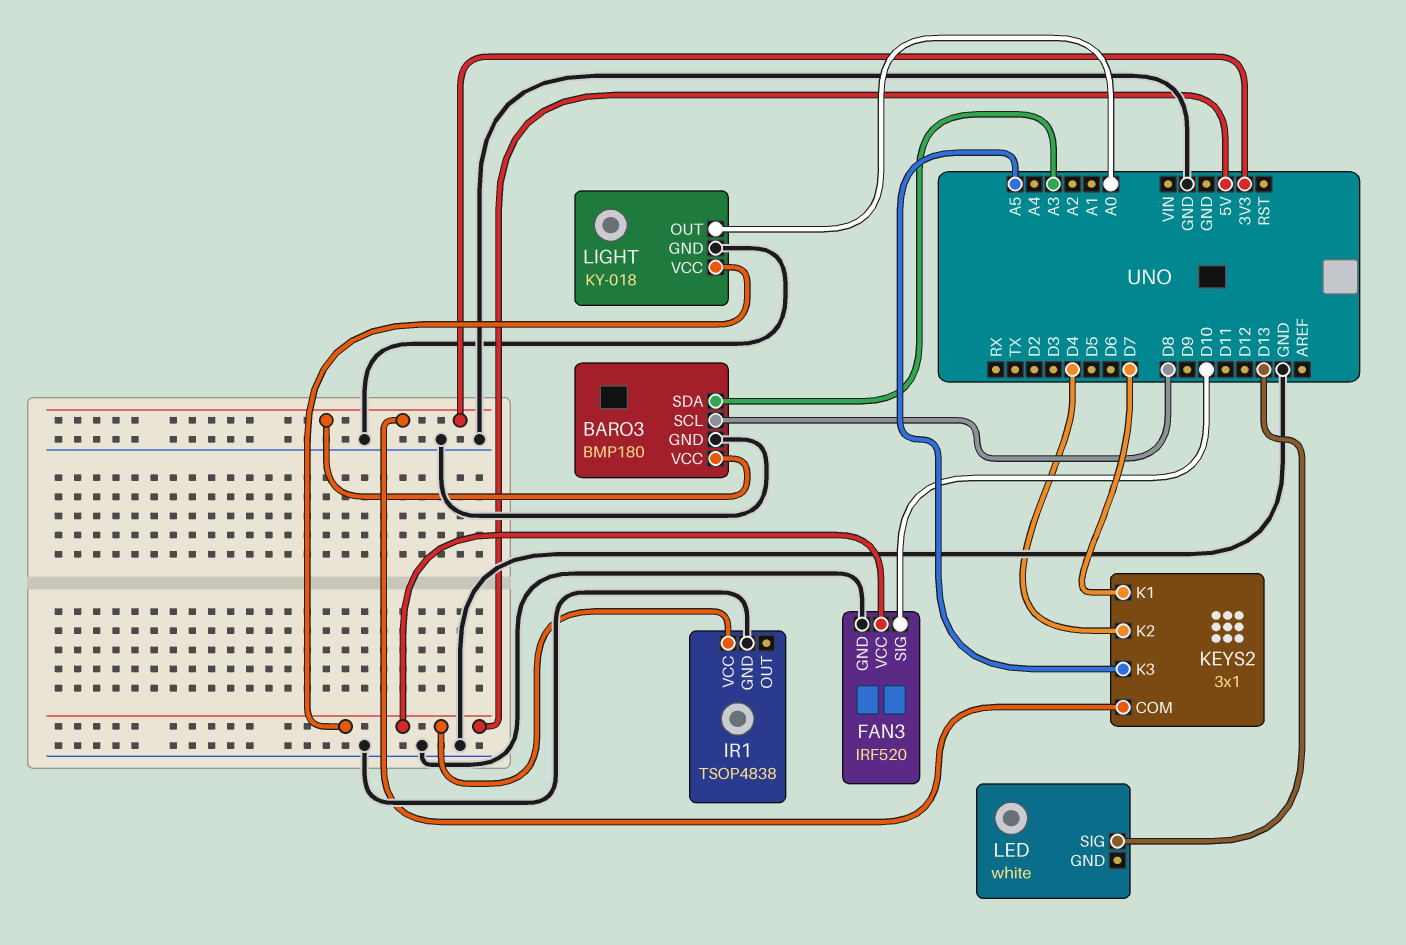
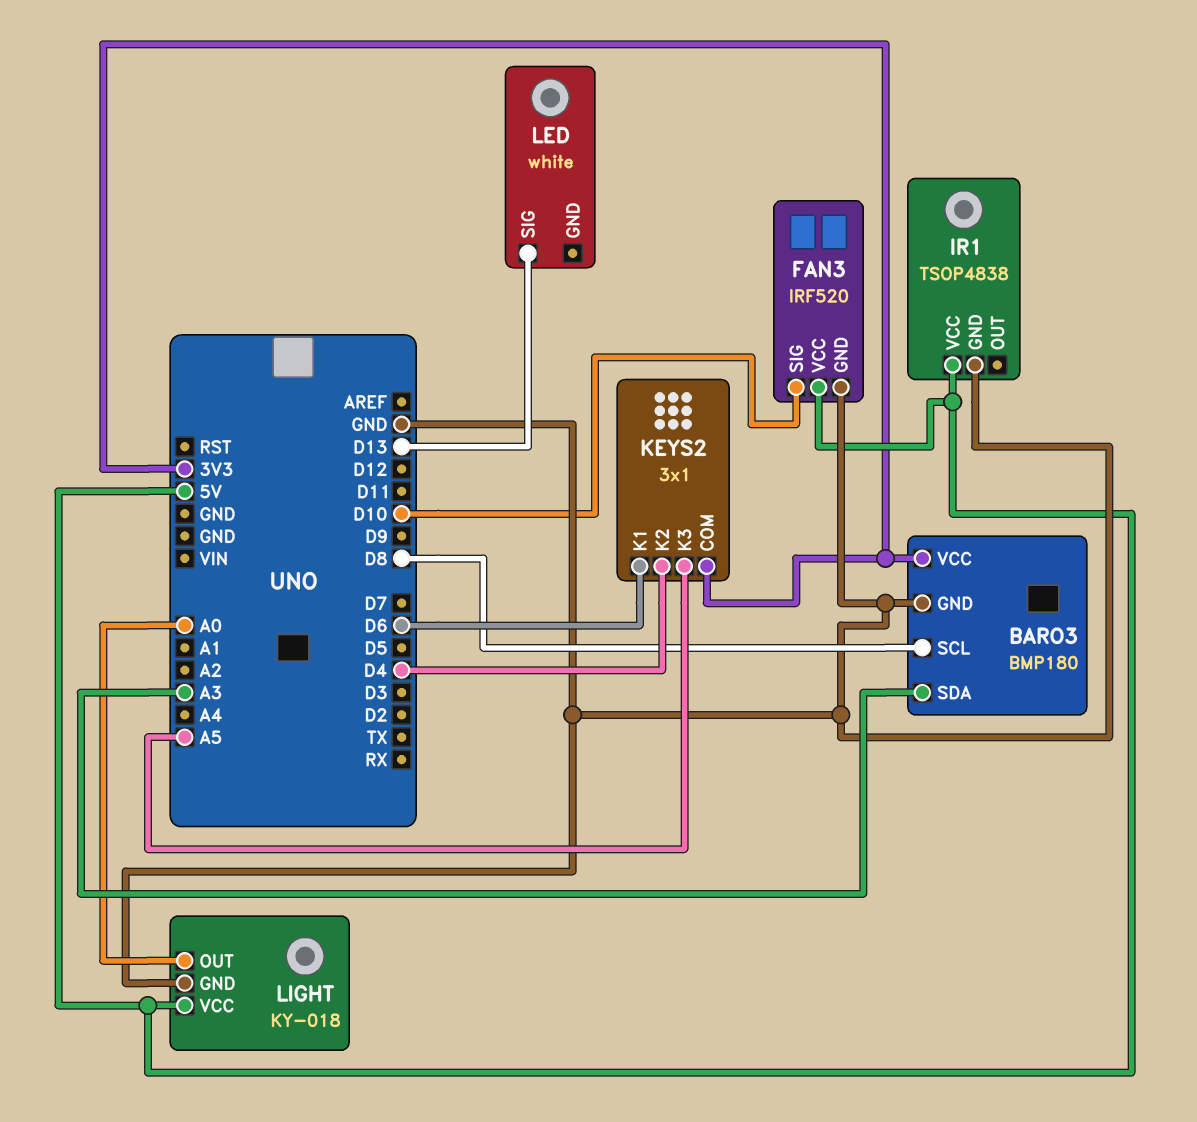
KEYS2 pin K1: D7 -> D6

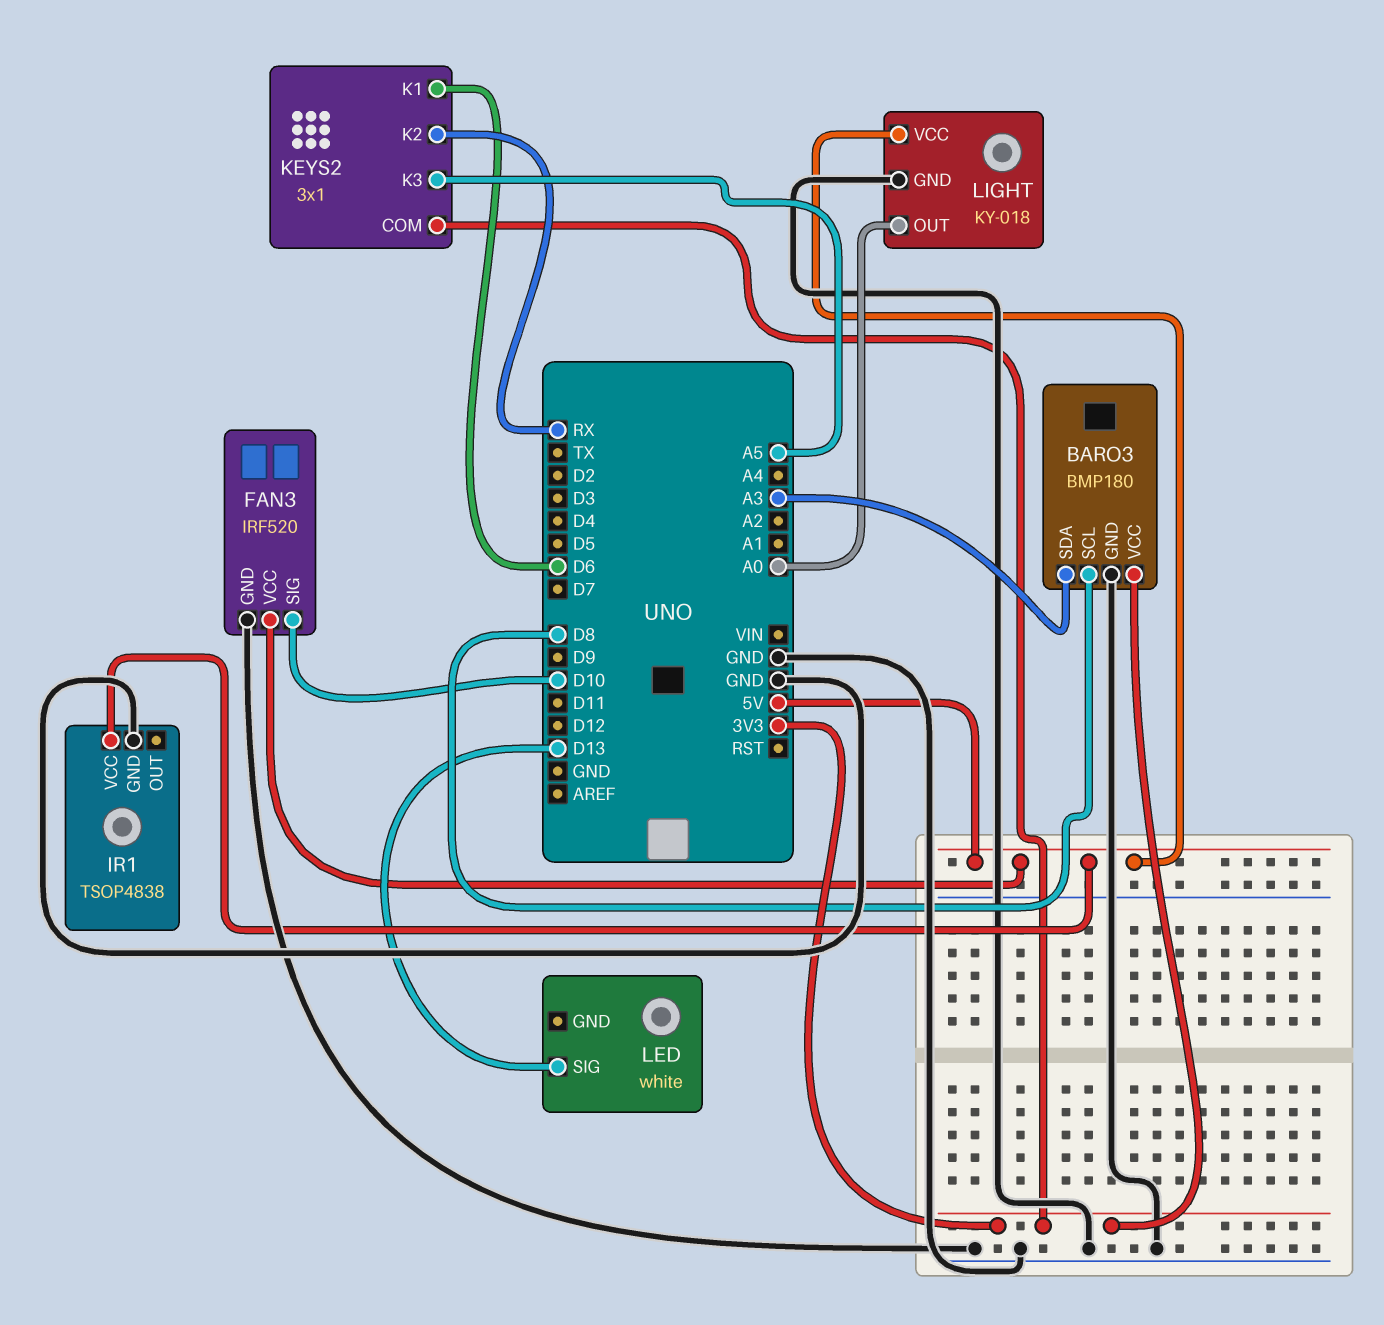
KEYS2 pin K2: D4 -> RX

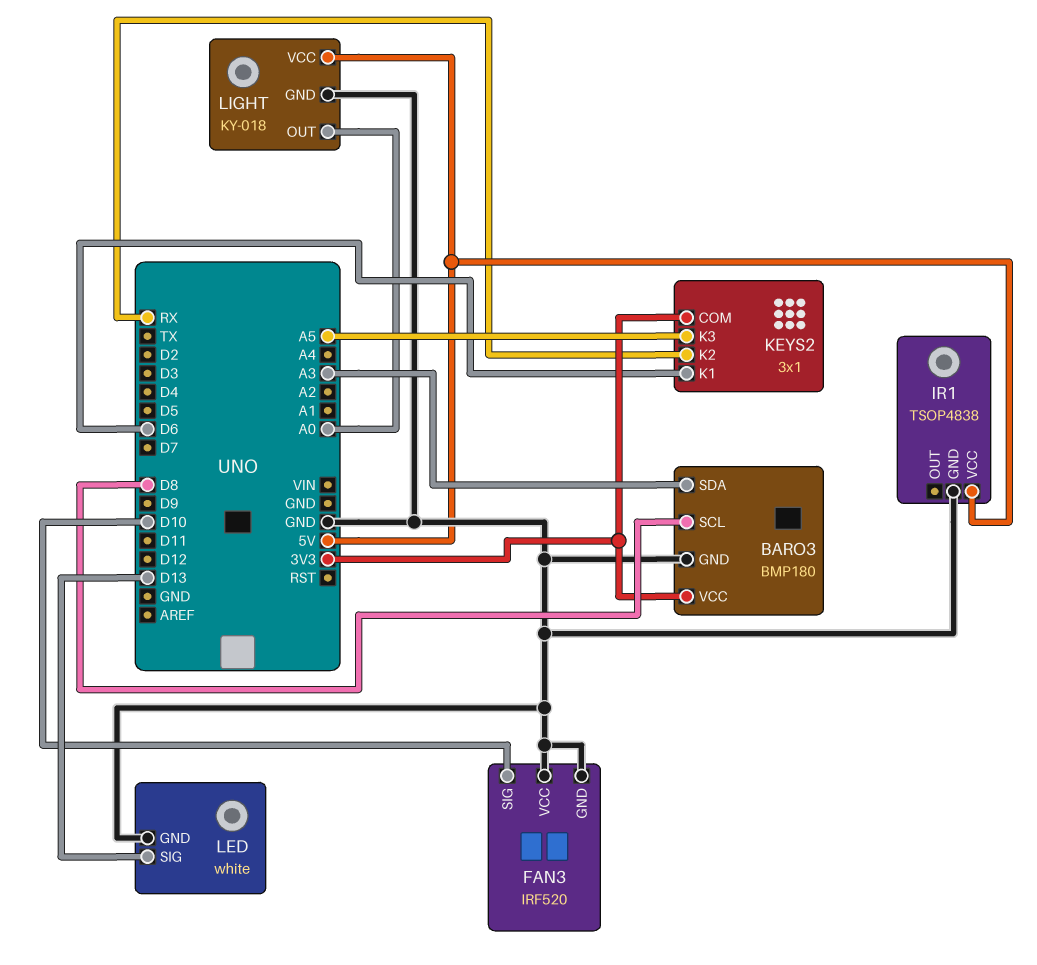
FAN3 pin VCC: 5V -> GND
LED pin GND: none -> GND

